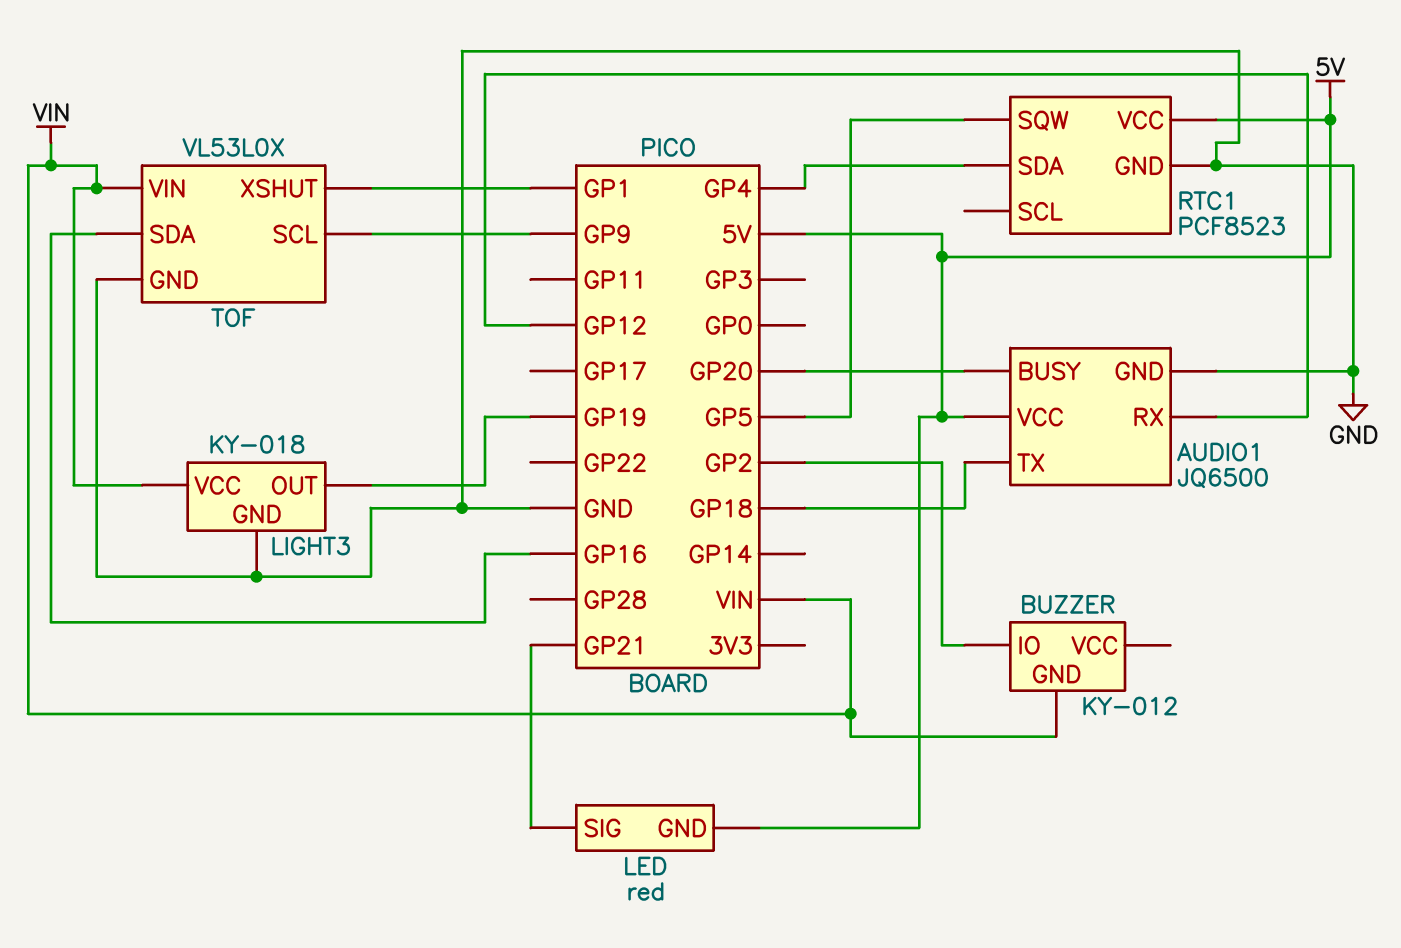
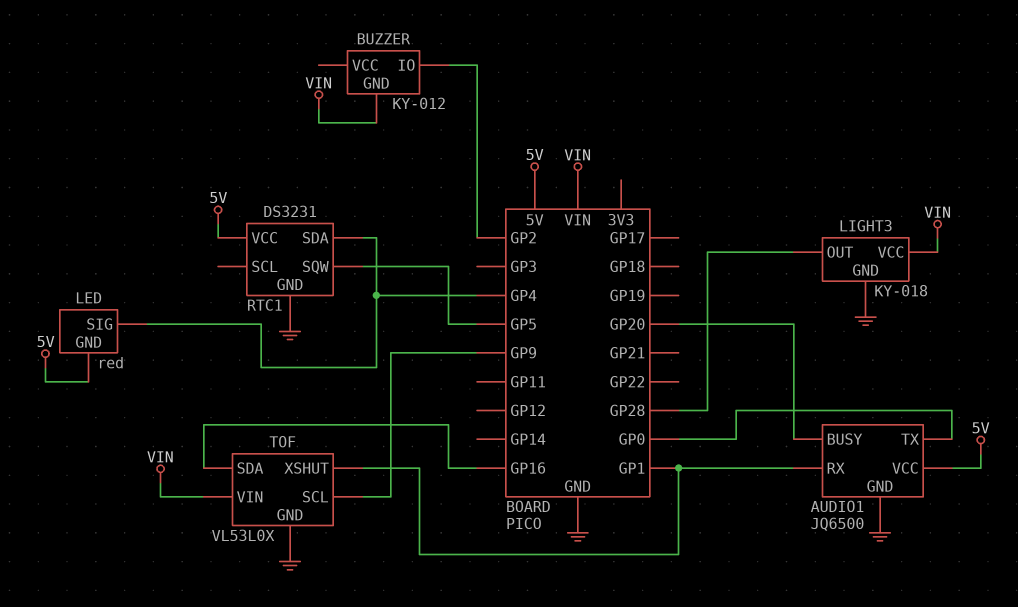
AUDIO1 pin RX: GP12 -> GP1
AUDIO1 pin TX: GP18 -> GP0
LED pin SIG: GP21 -> GP4
LIGHT3 pin OUT: GP19 -> GP28
RTC1: PCF8523 -> DS3231

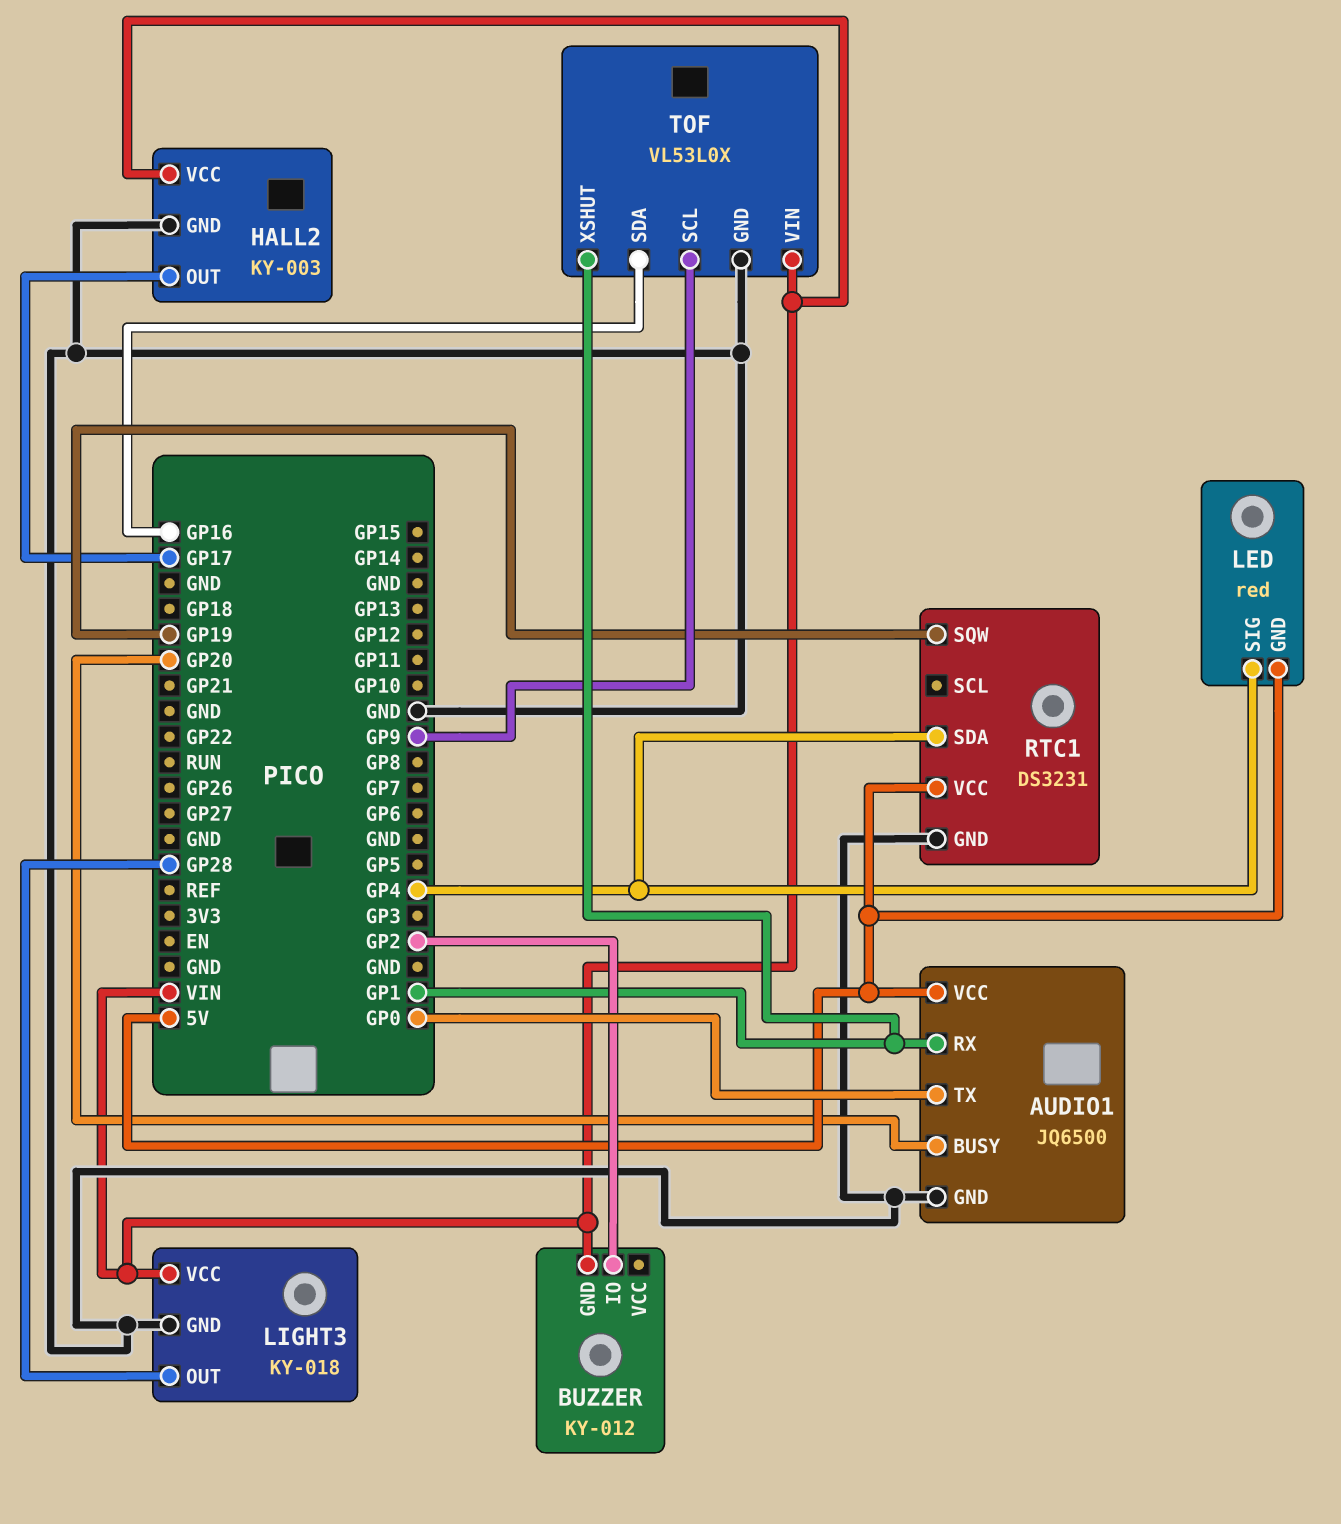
HALL2: none -> KY-003
HALL2 pin GND: none -> GND
HALL2 pin OUT: none -> GP17
HALL2 pin VCC: none -> VIN
RTC1 pin SQW: GP5 -> GP19

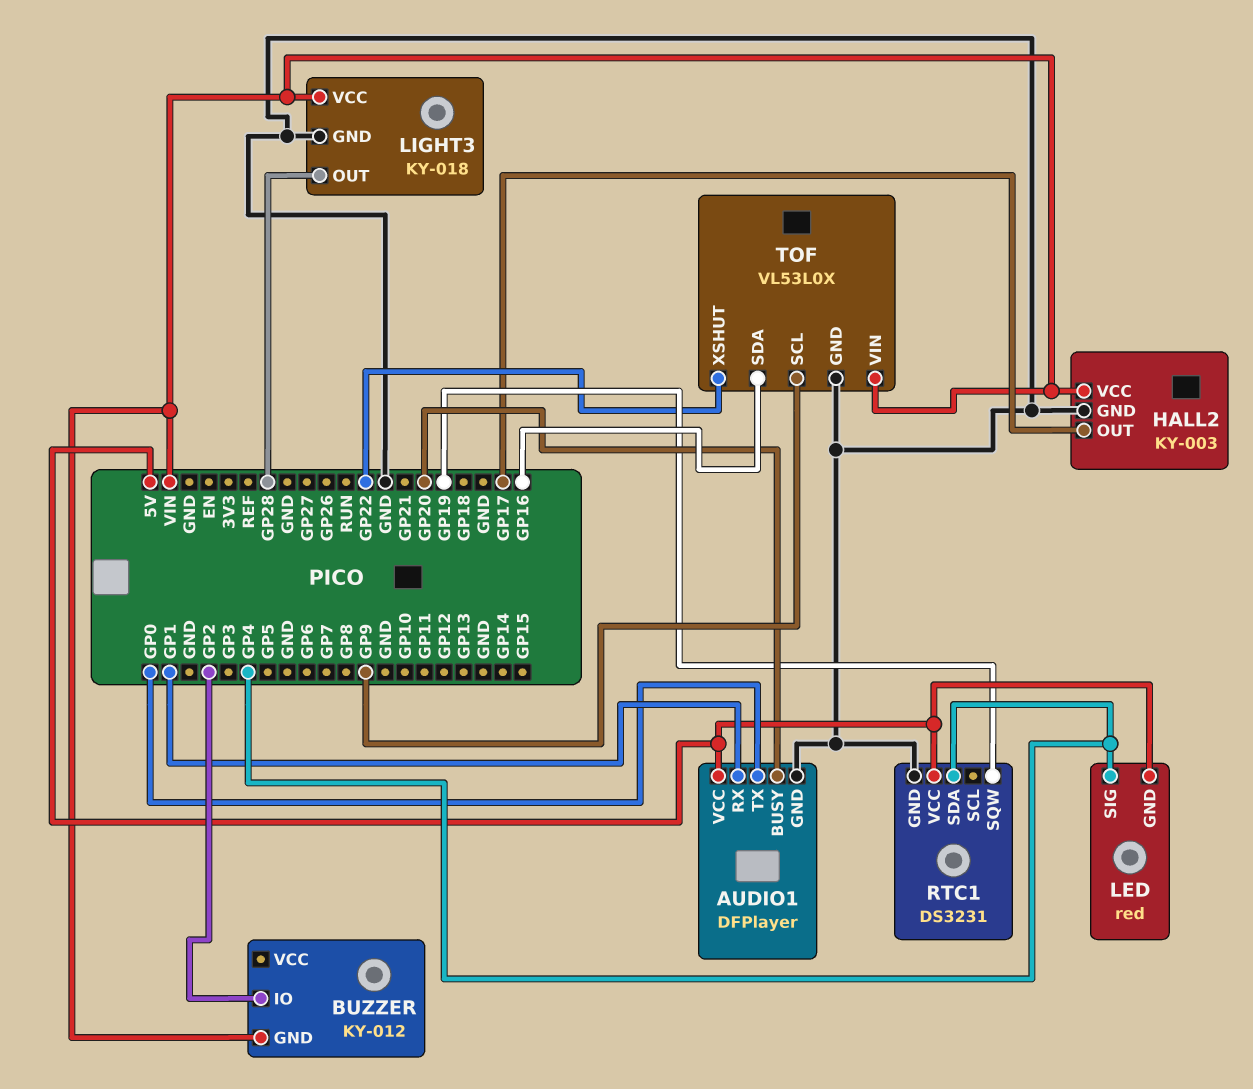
AUDIO1: JQ6500 -> DFPlayer
TOF pin XSHUT: GP1 -> GP22

